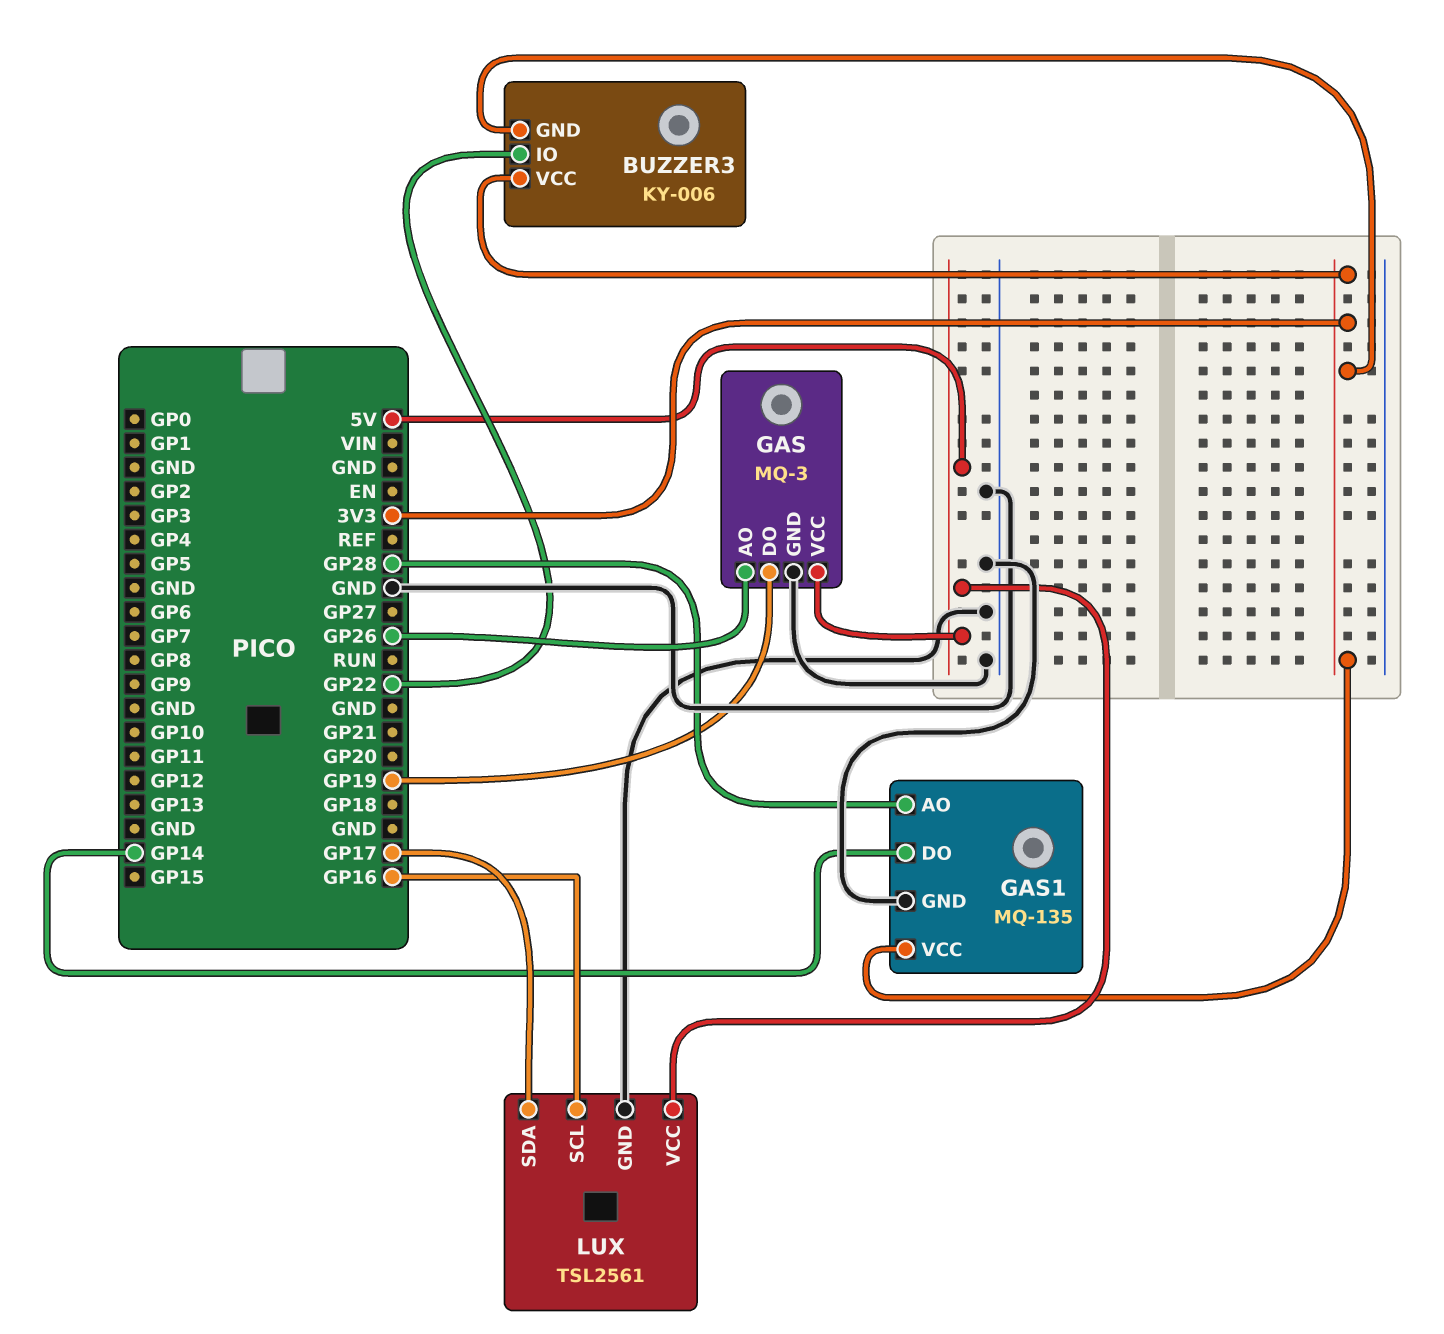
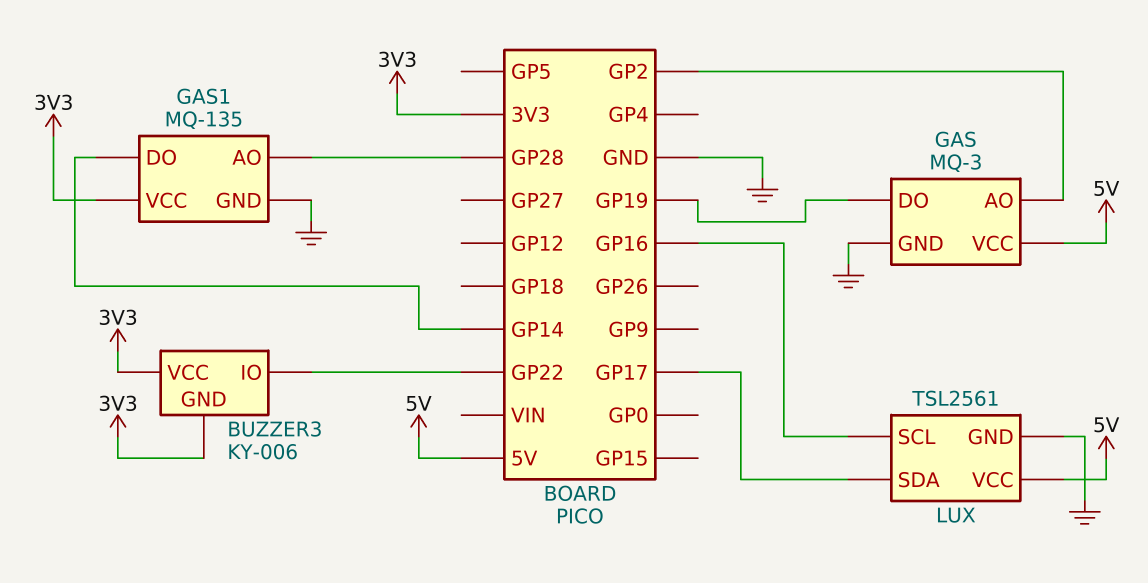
GAS pin AO: GP26 -> GP2

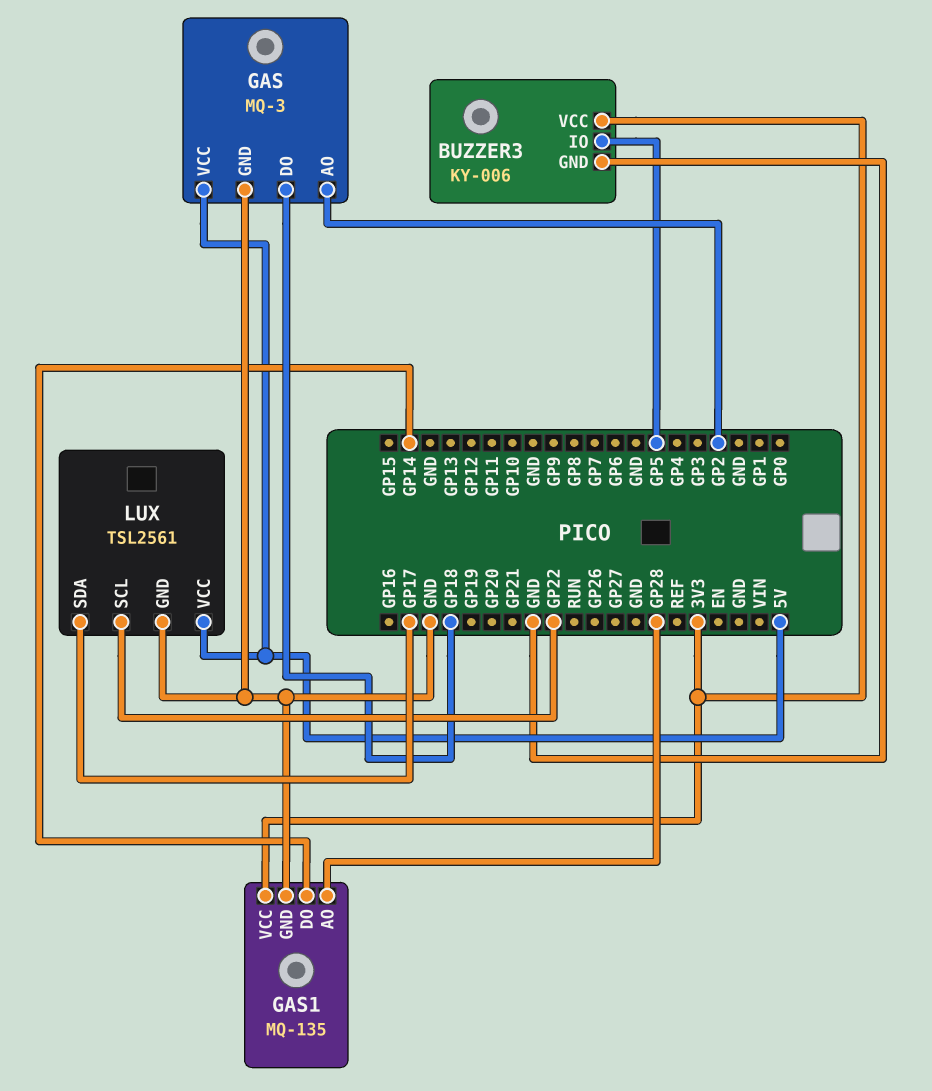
BUZZER3 pin GND: 3V3 -> GND
BUZZER3 pin IO: GP22 -> GP5
GAS pin DO: GP19 -> GP18
LUX pin SCL: GP16 -> GP22

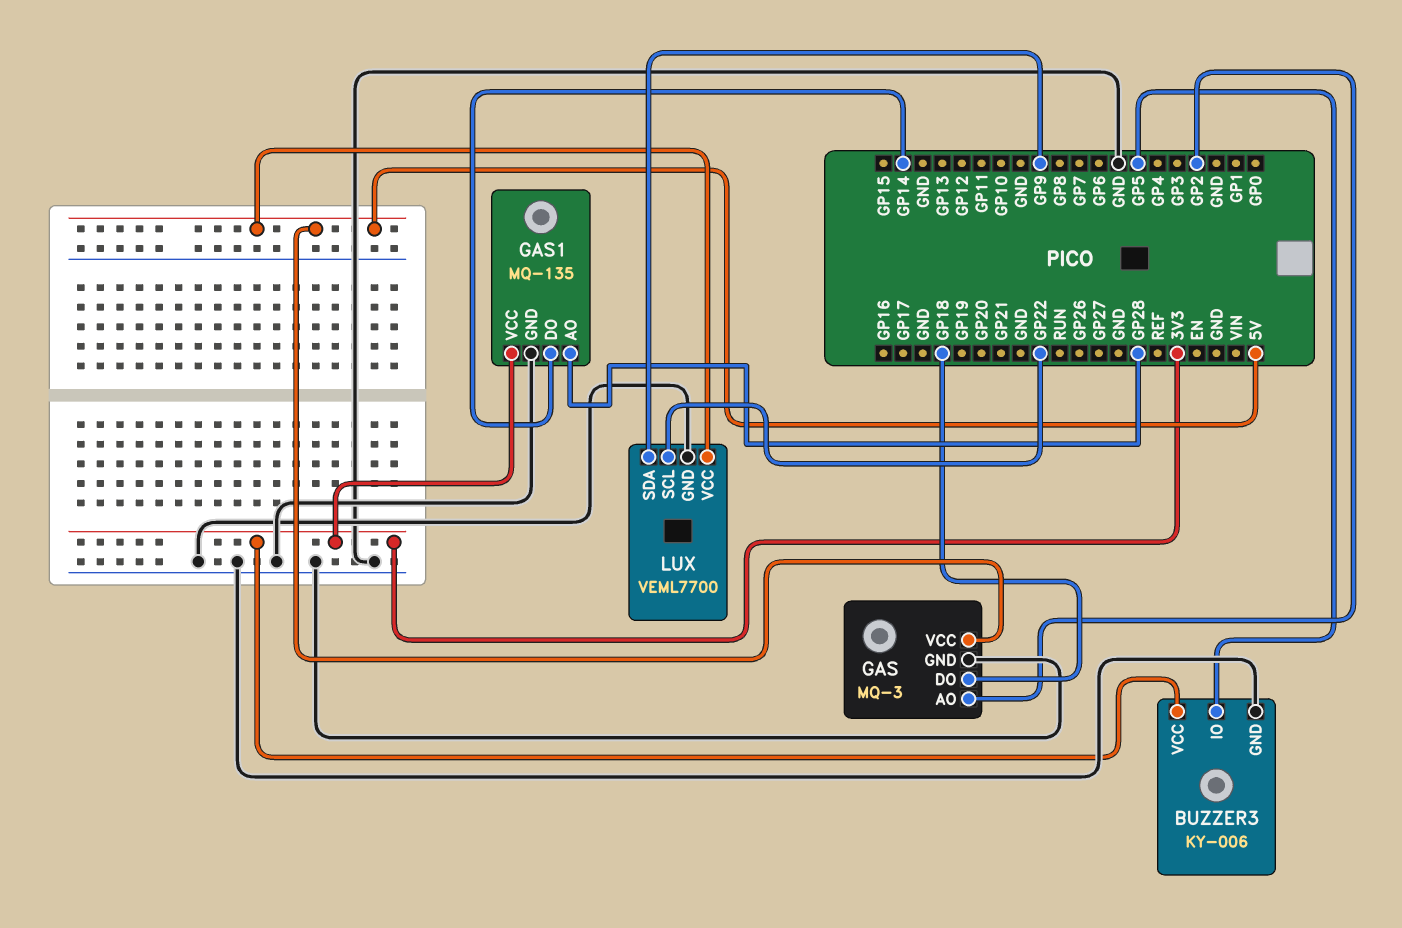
LUX: TSL2561 -> VEML7700
LUX pin SDA: GP17 -> GP9

